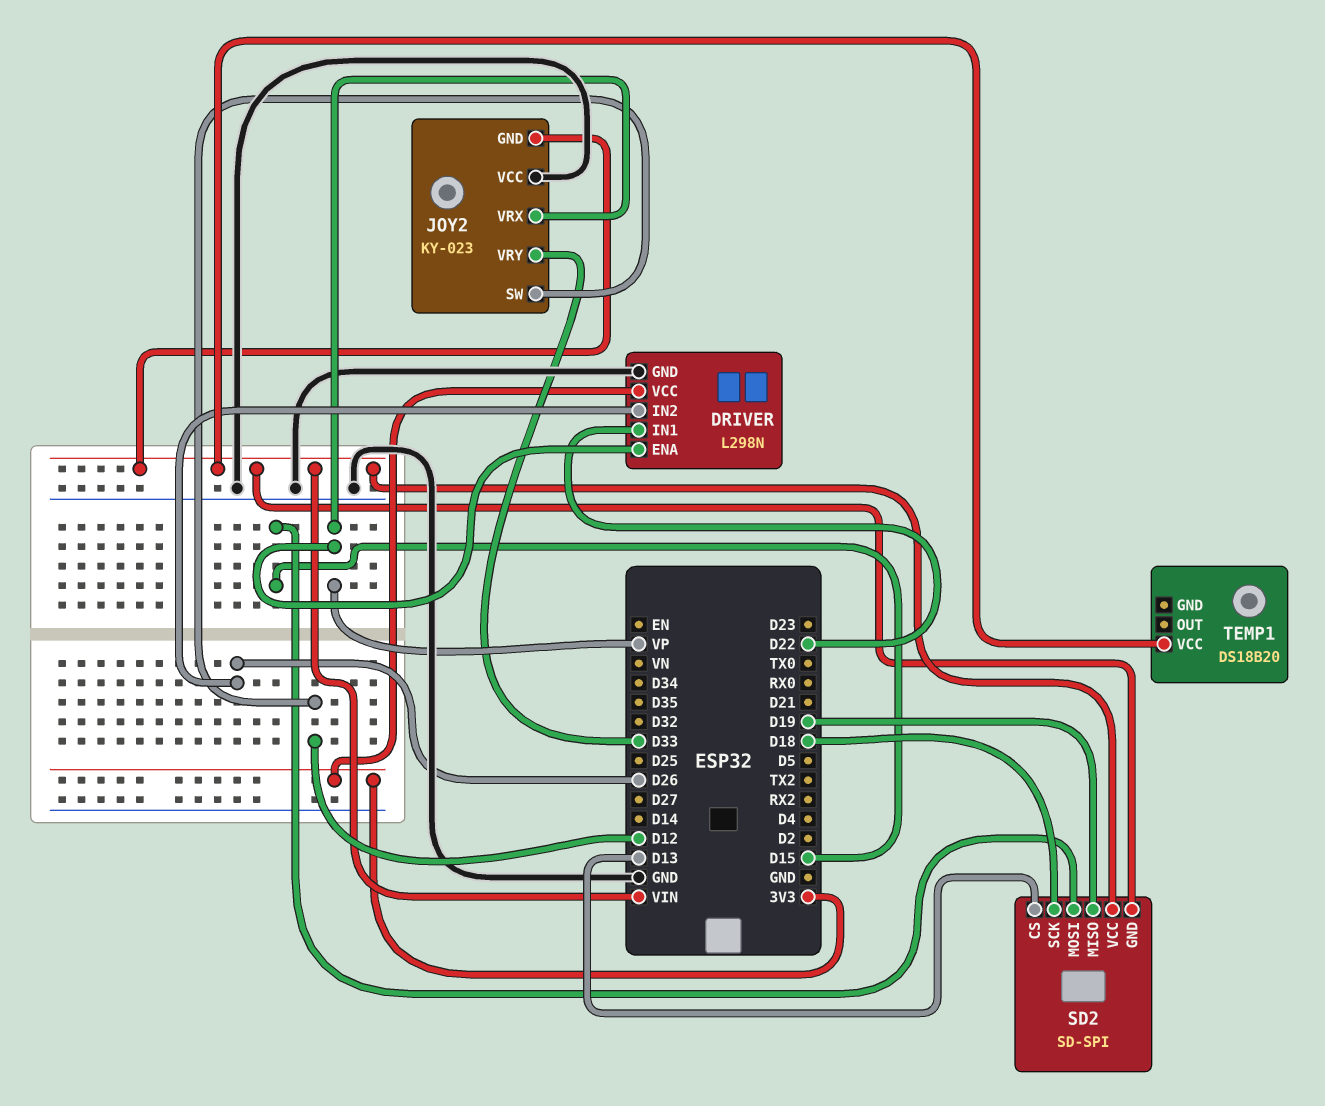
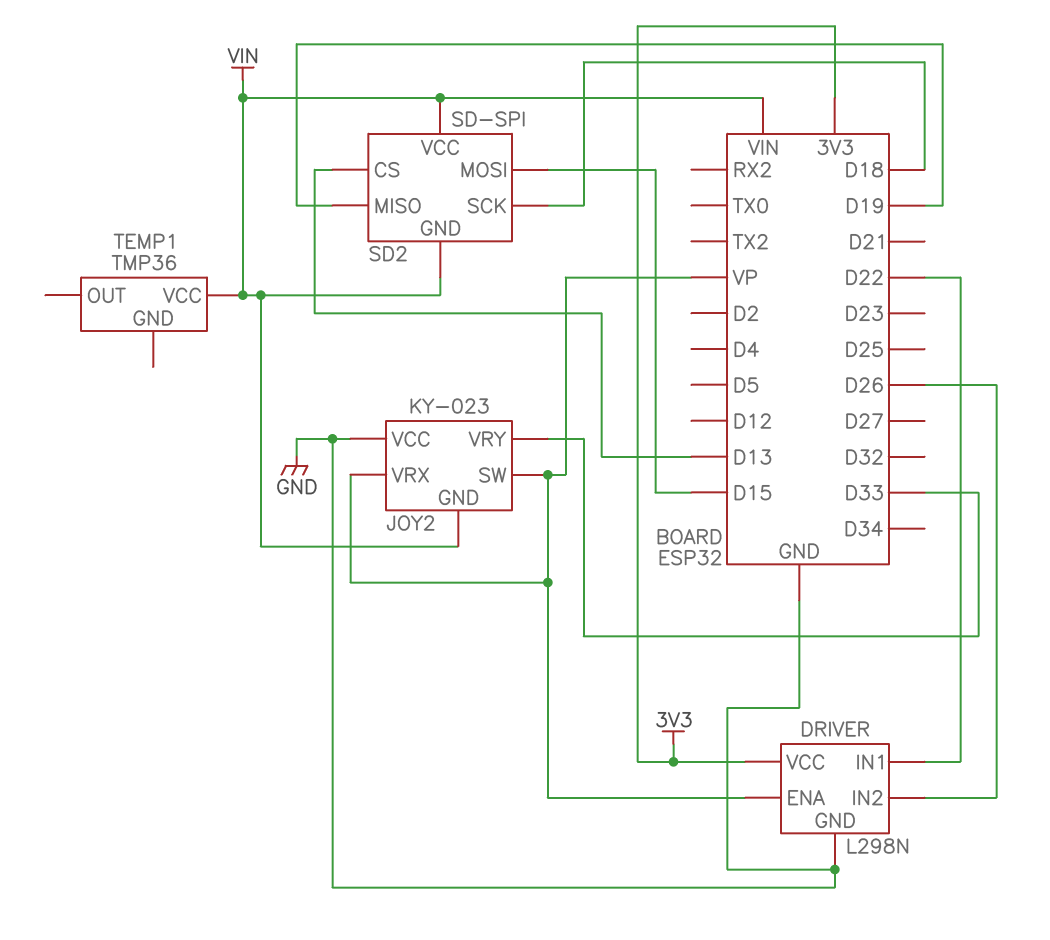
JOY2 pin SW: D12 -> VP
TEMP1: DS18B20 -> TMP36

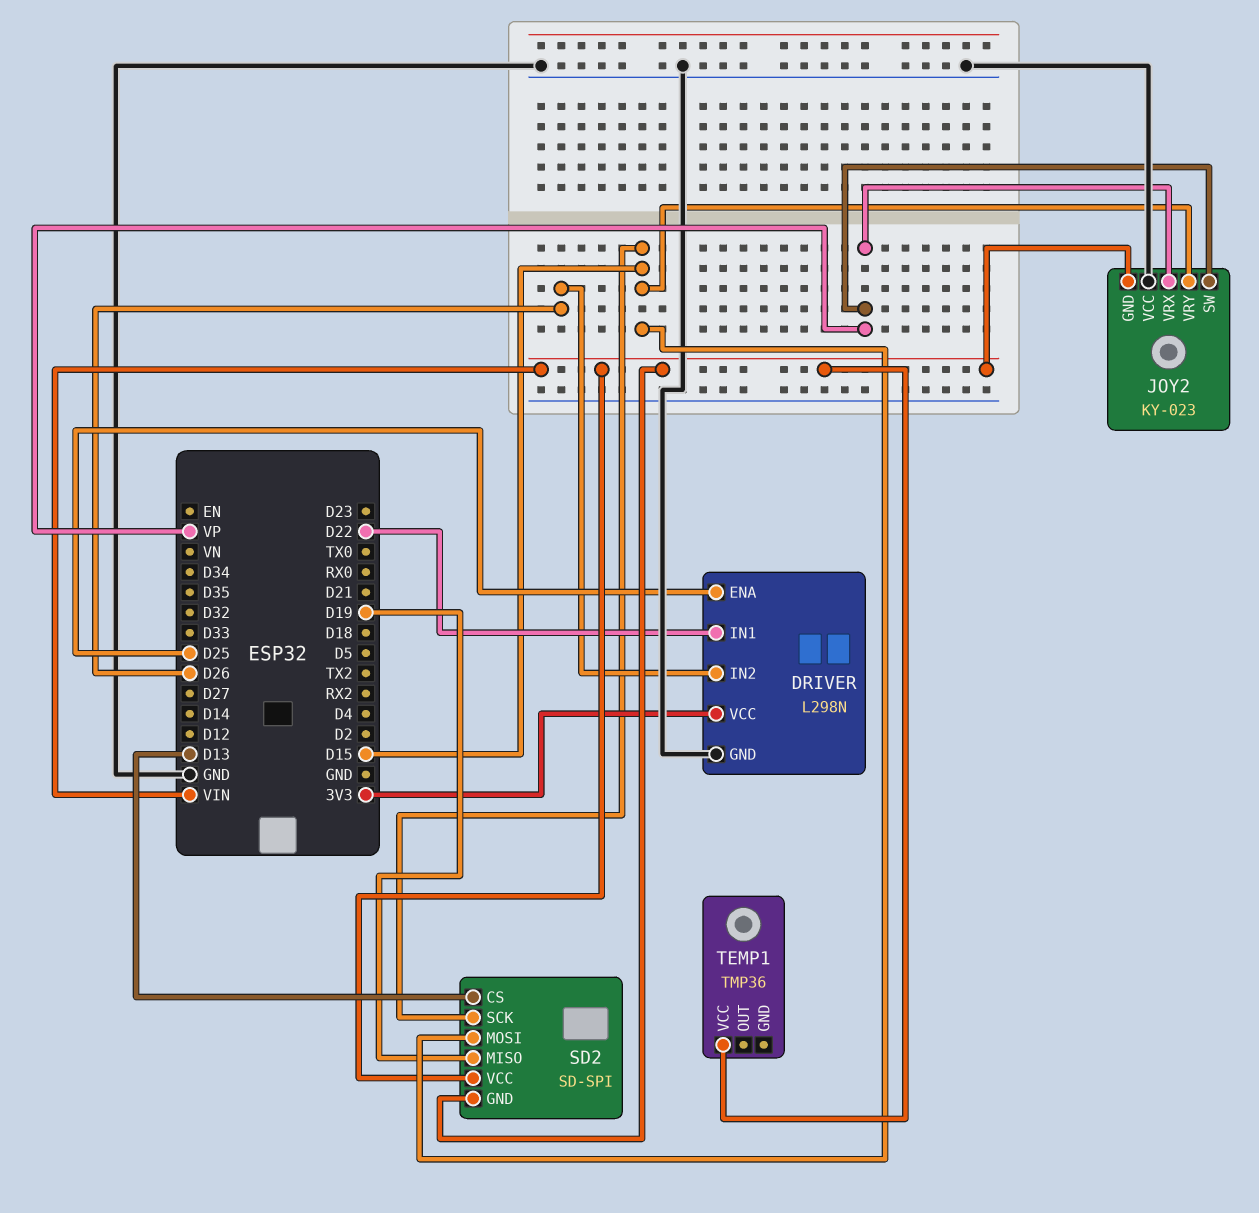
DRIVER pin ENA: VP -> D25
JOY2 pin VRY: D33 -> D15
SD2 pin SCK: D18 -> D15

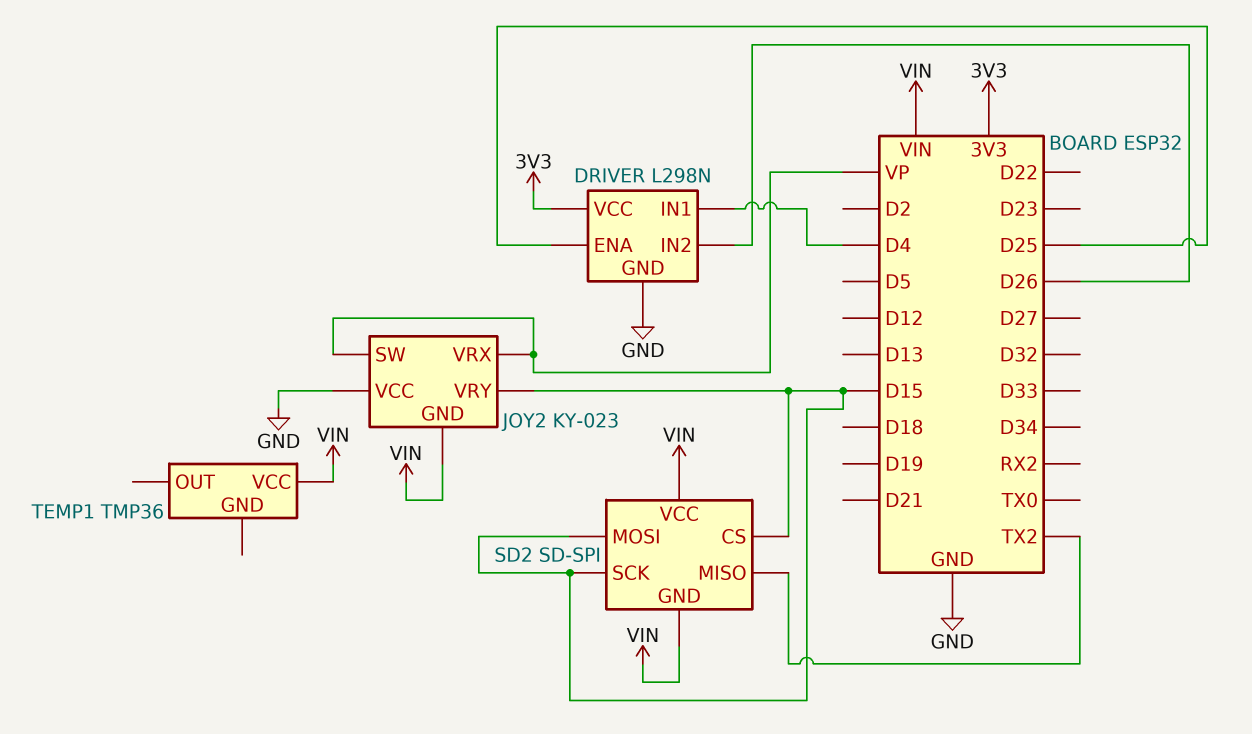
DRIVER pin IN1: D22 -> D4
SD2 pin CS: D13 -> D15
SD2 pin MISO: D19 -> TX2

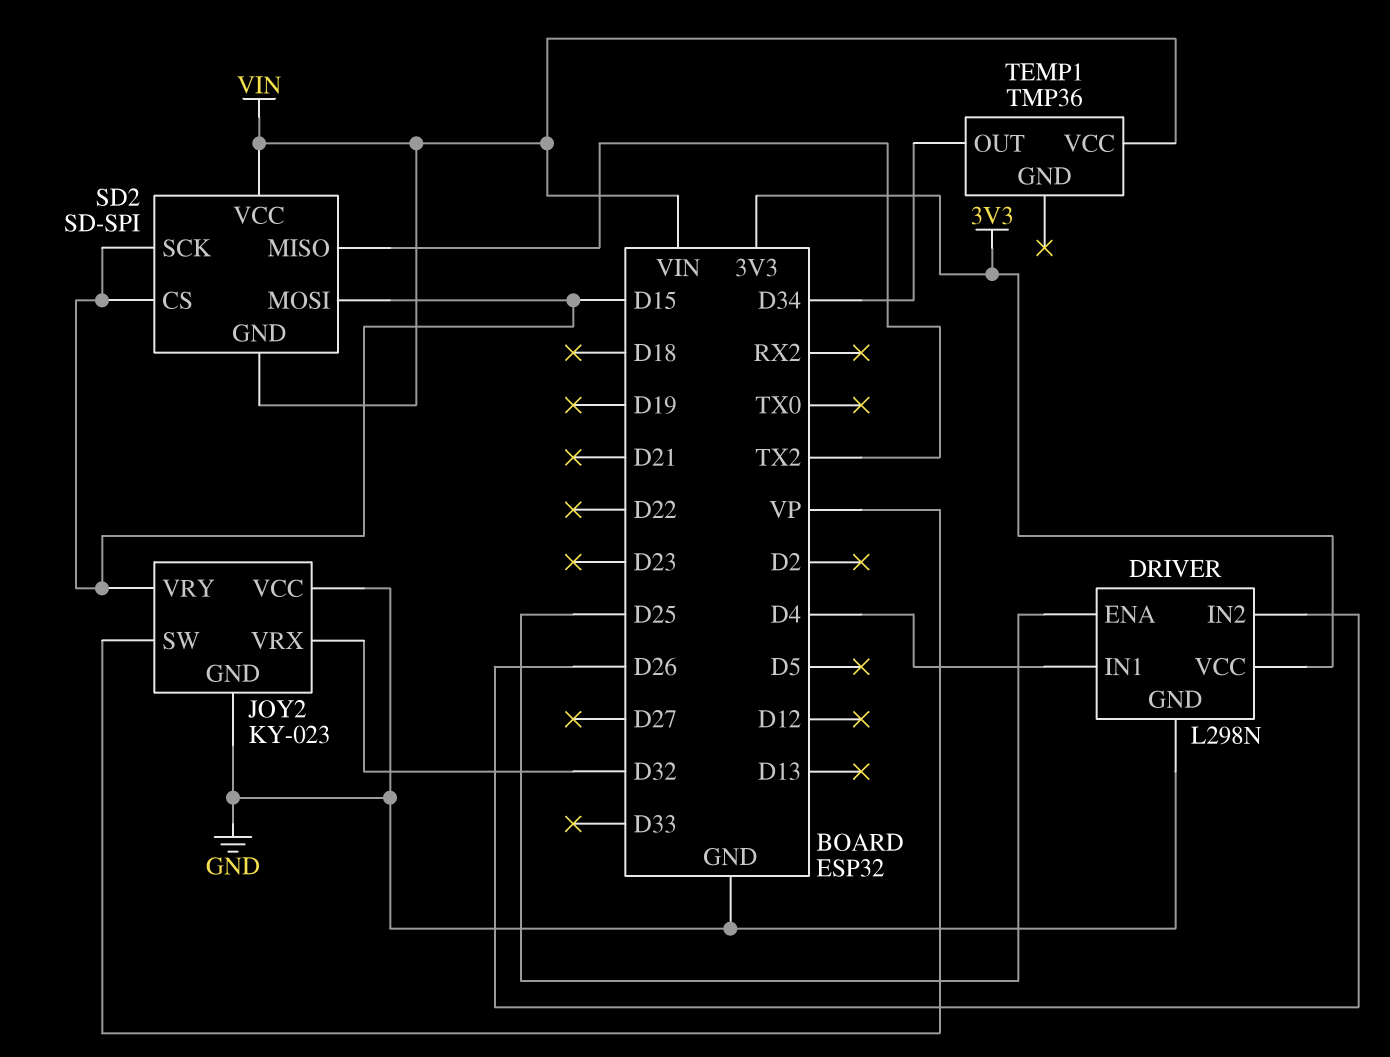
JOY2 pin GND: VIN -> GND
JOY2 pin VRX: VP -> D32
TEMP1 pin OUT: none -> D34

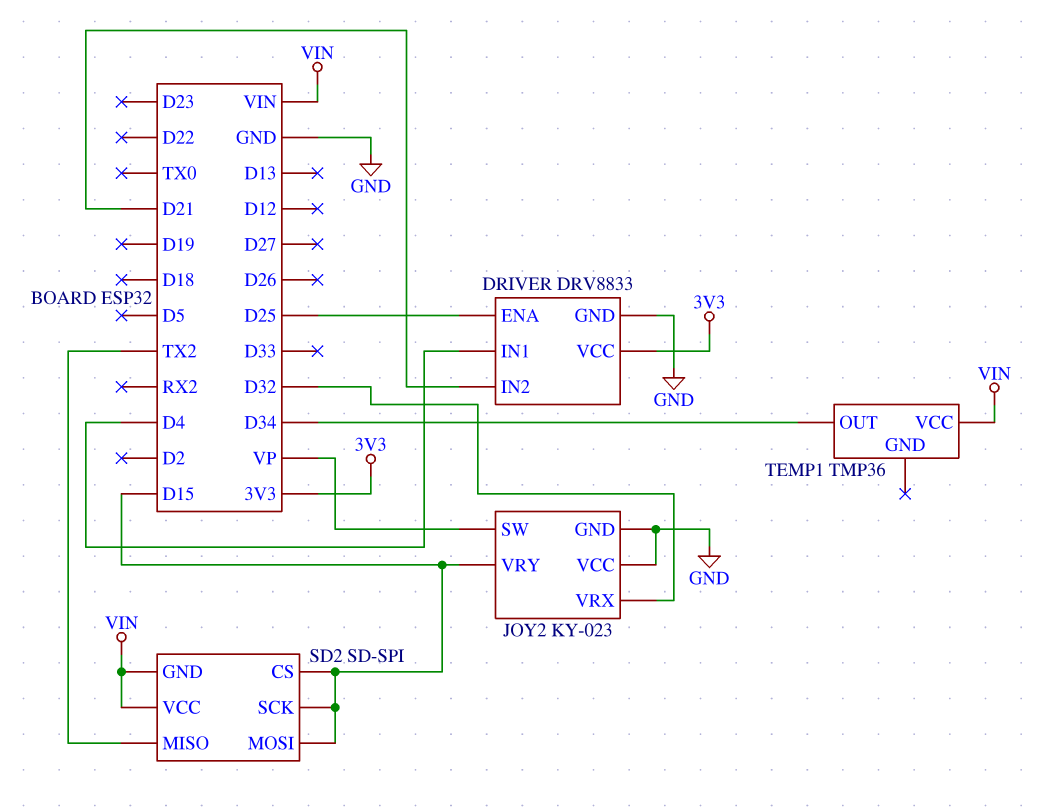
DRIVER: L298N -> DRV8833
DRIVER pin IN2: D26 -> D21

